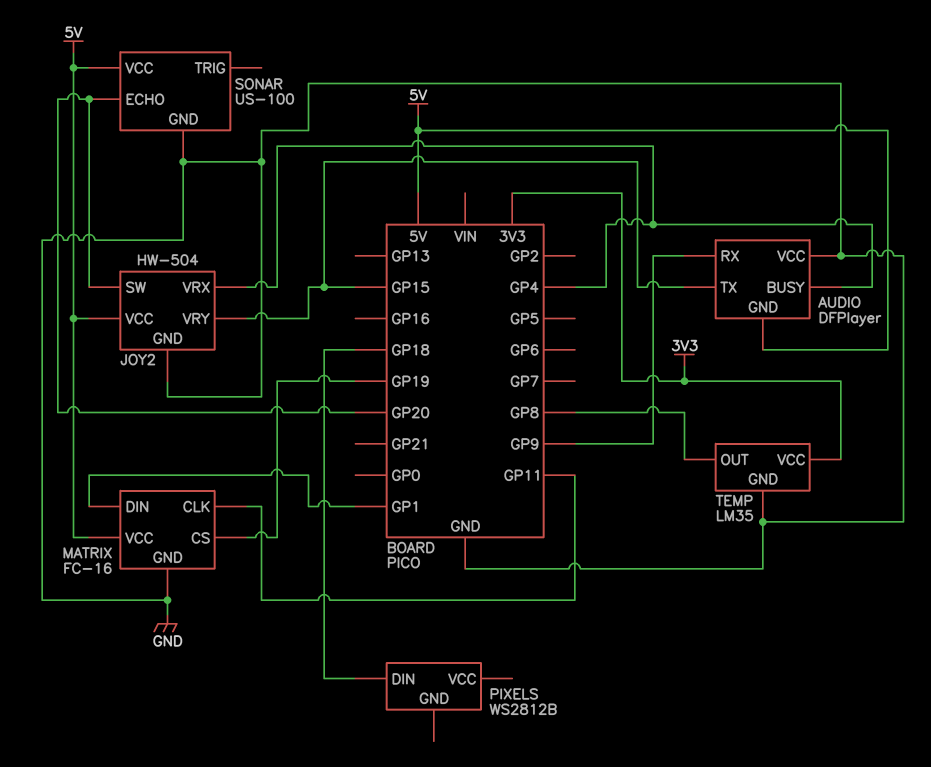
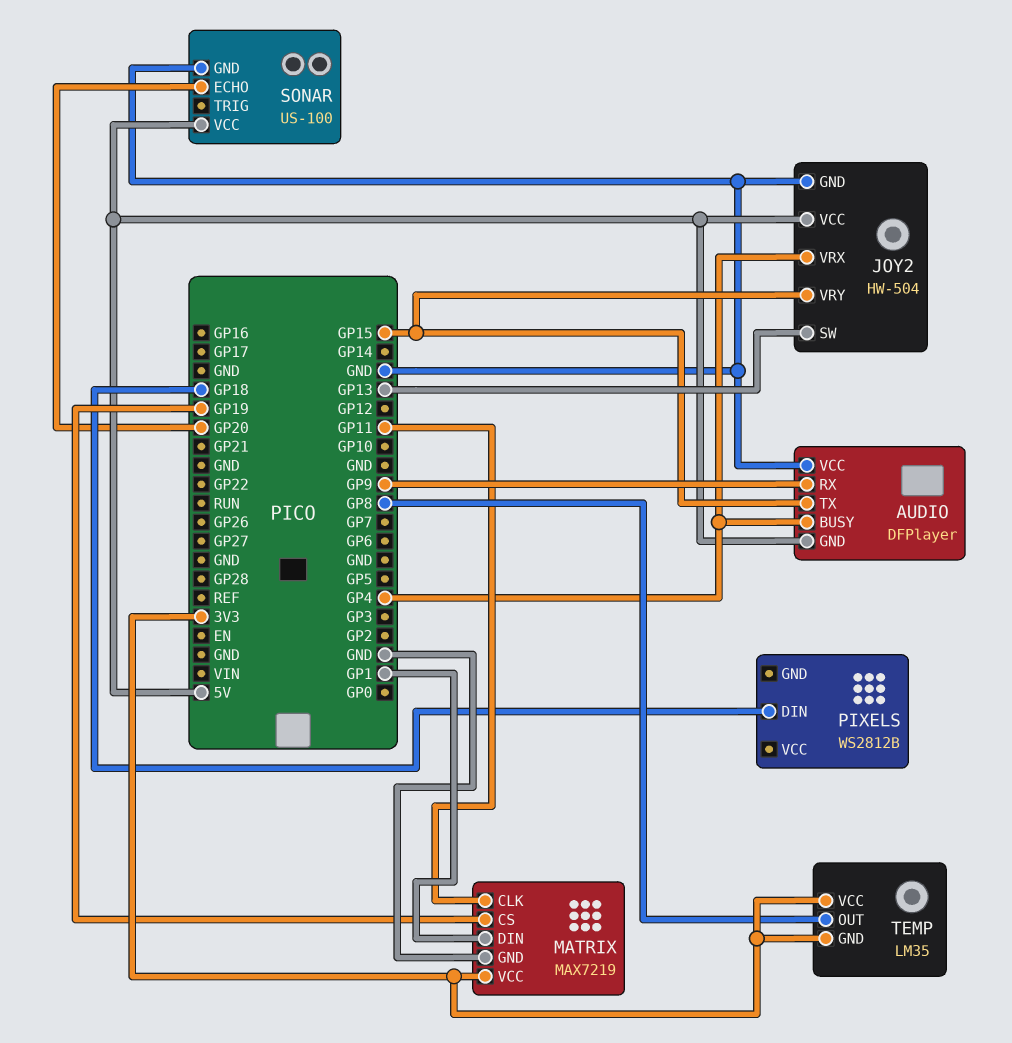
JOY2 pin SW: GP20 -> GP13
MATRIX: FC-16 -> MAX7219
MATRIX pin VCC: 5V -> 3V3
TEMP pin GND: GND -> 3V3

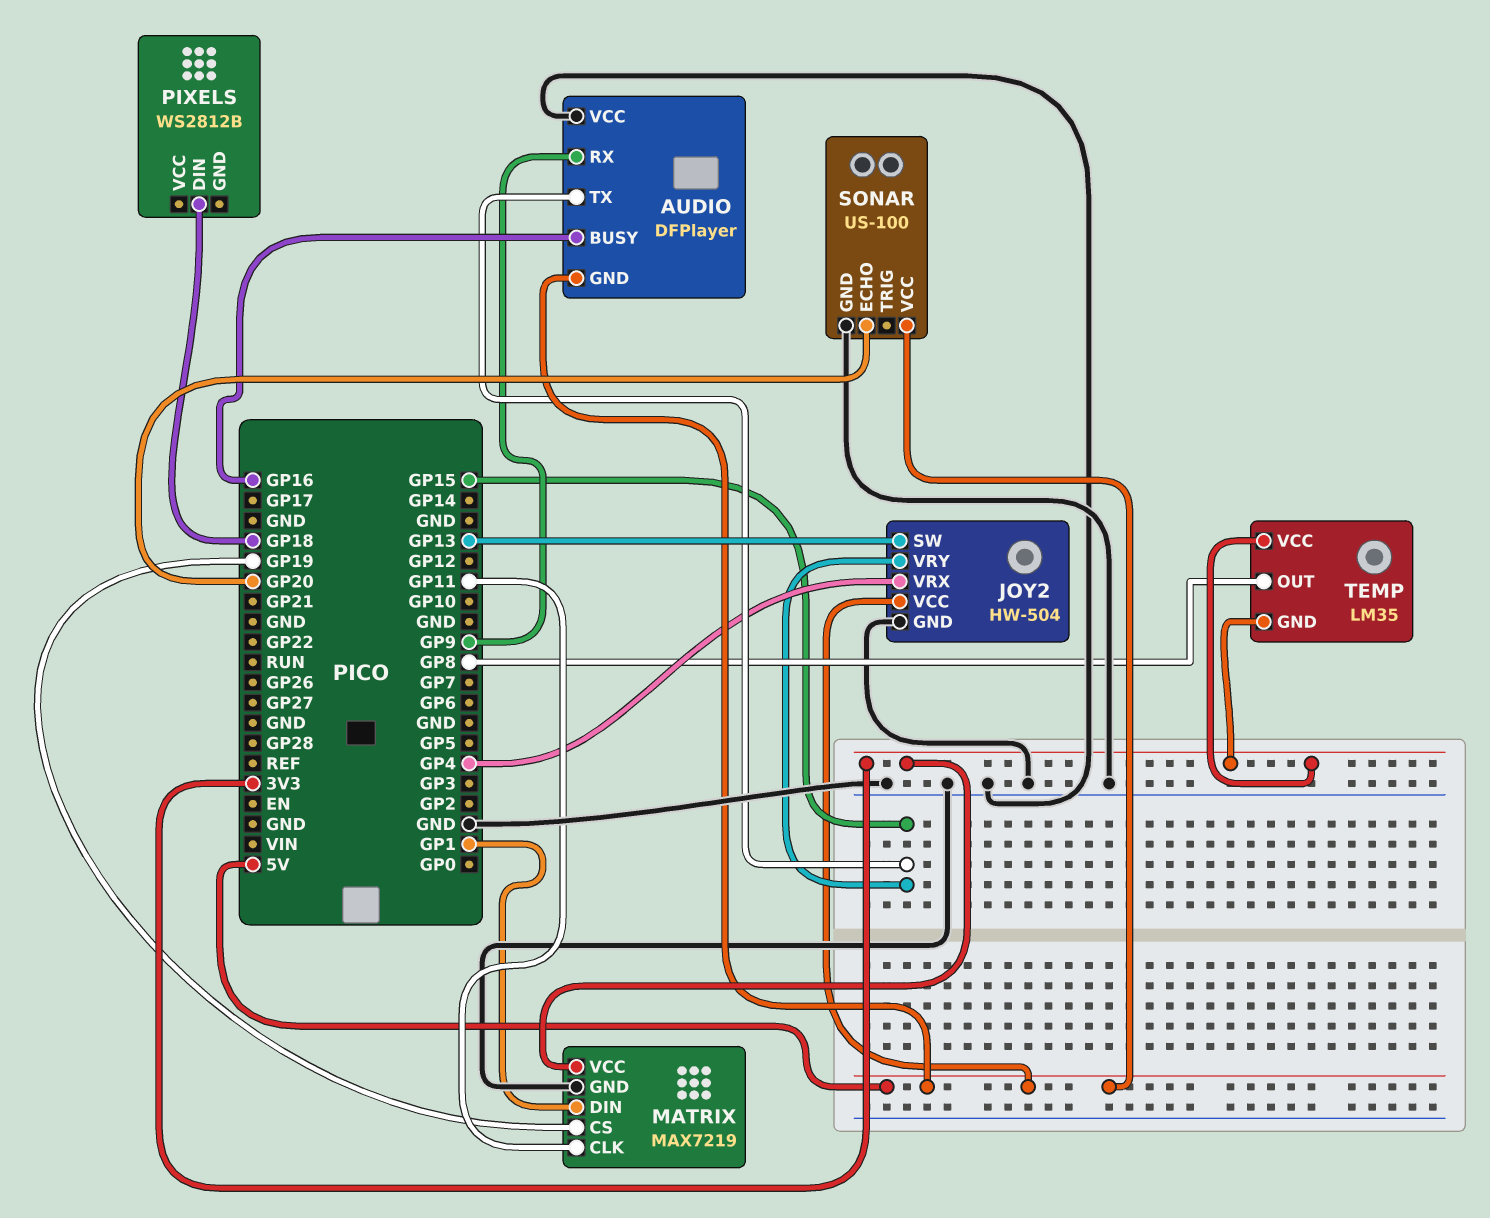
AUDIO pin BUSY: GP4 -> GP16

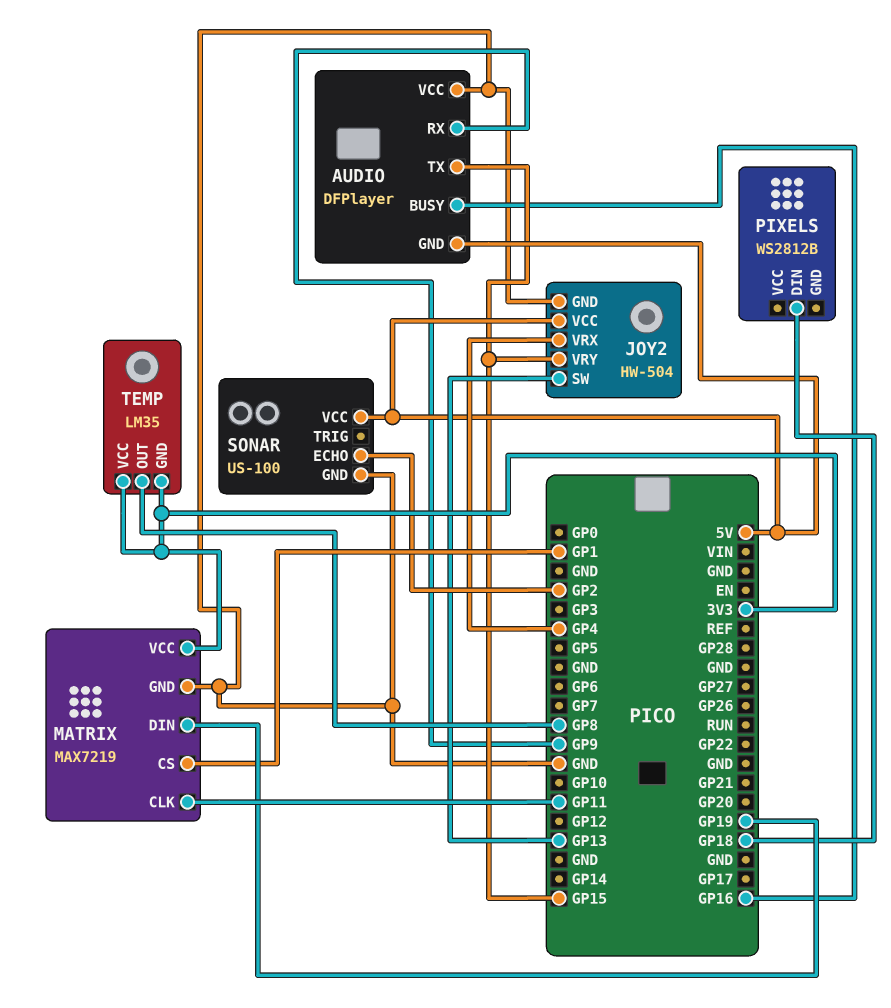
MATRIX pin CS: GP19 -> GP1
MATRIX pin DIN: GP1 -> GP19
SONAR pin ECHO: GP20 -> GP2

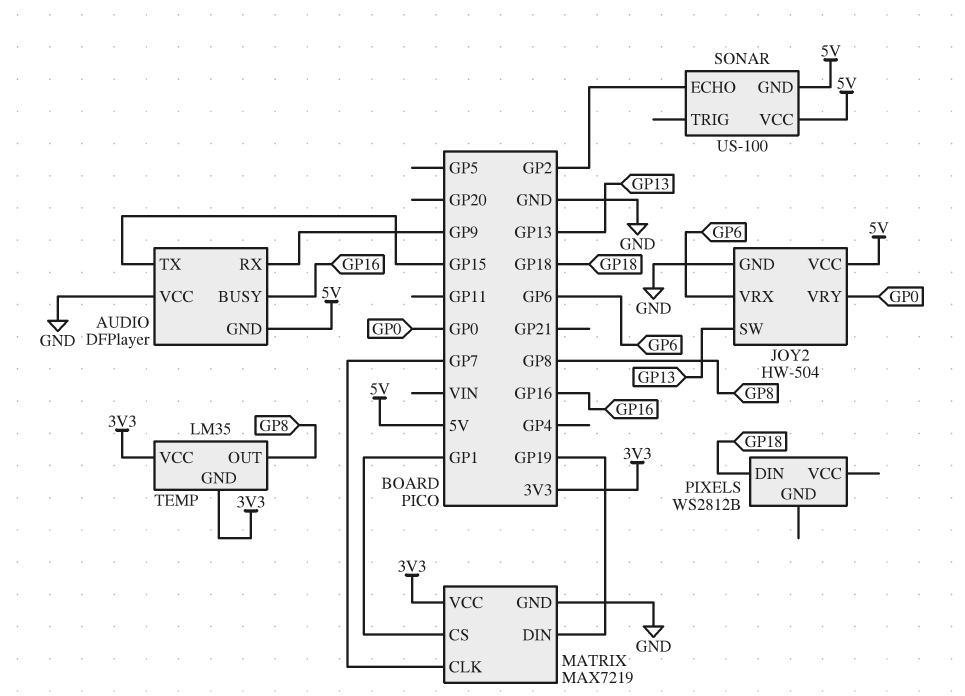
JOY2 pin VRX: GP4 -> GP6
JOY2 pin VRY: GP15 -> GP0
MATRIX pin CLK: GP11 -> GP7
SONAR pin GND: GND -> 5V

